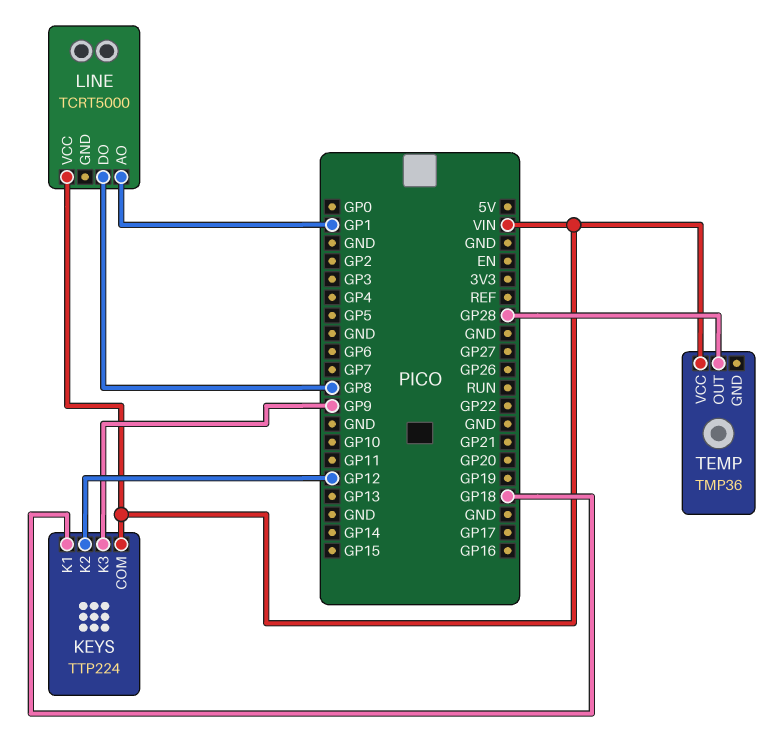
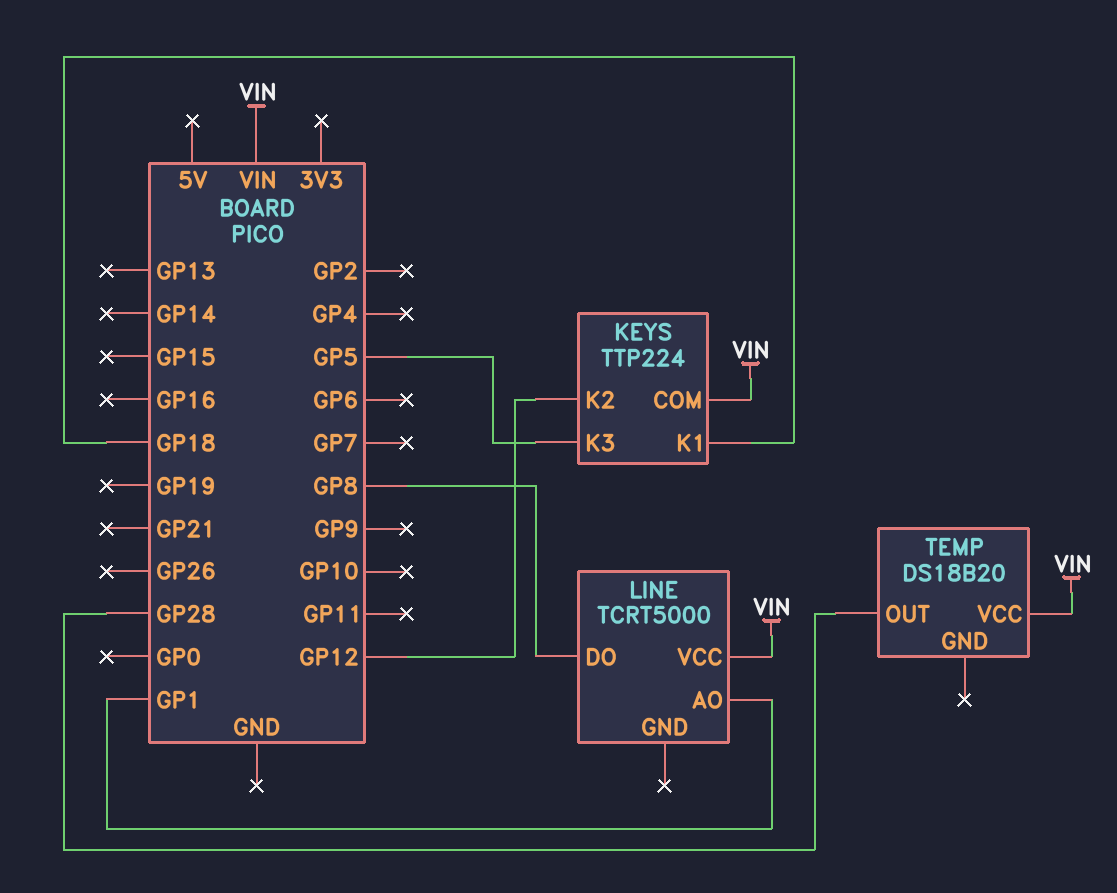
KEYS pin K3: GP9 -> GP5
TEMP: TMP36 -> DS18B20

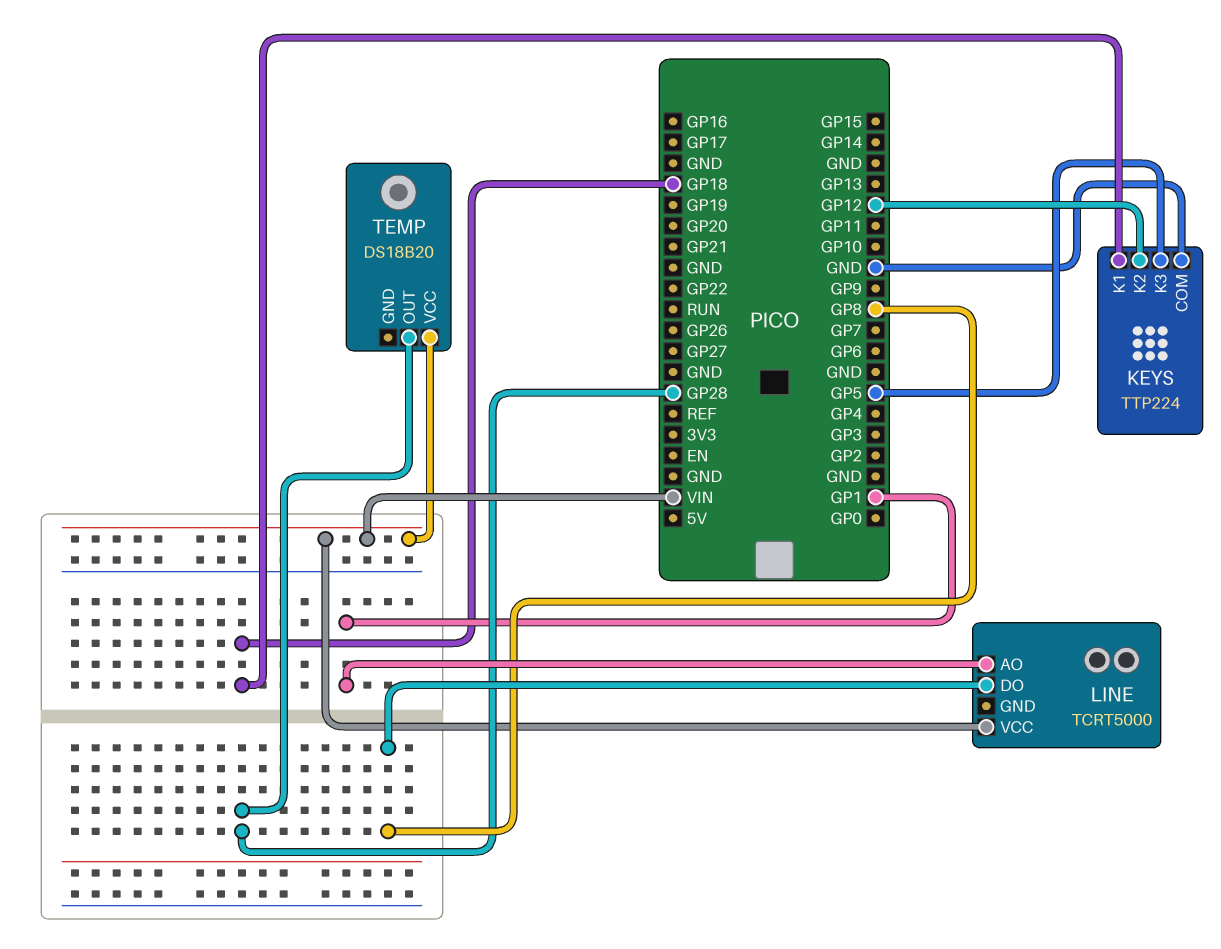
KEYS pin COM: VIN -> GND

